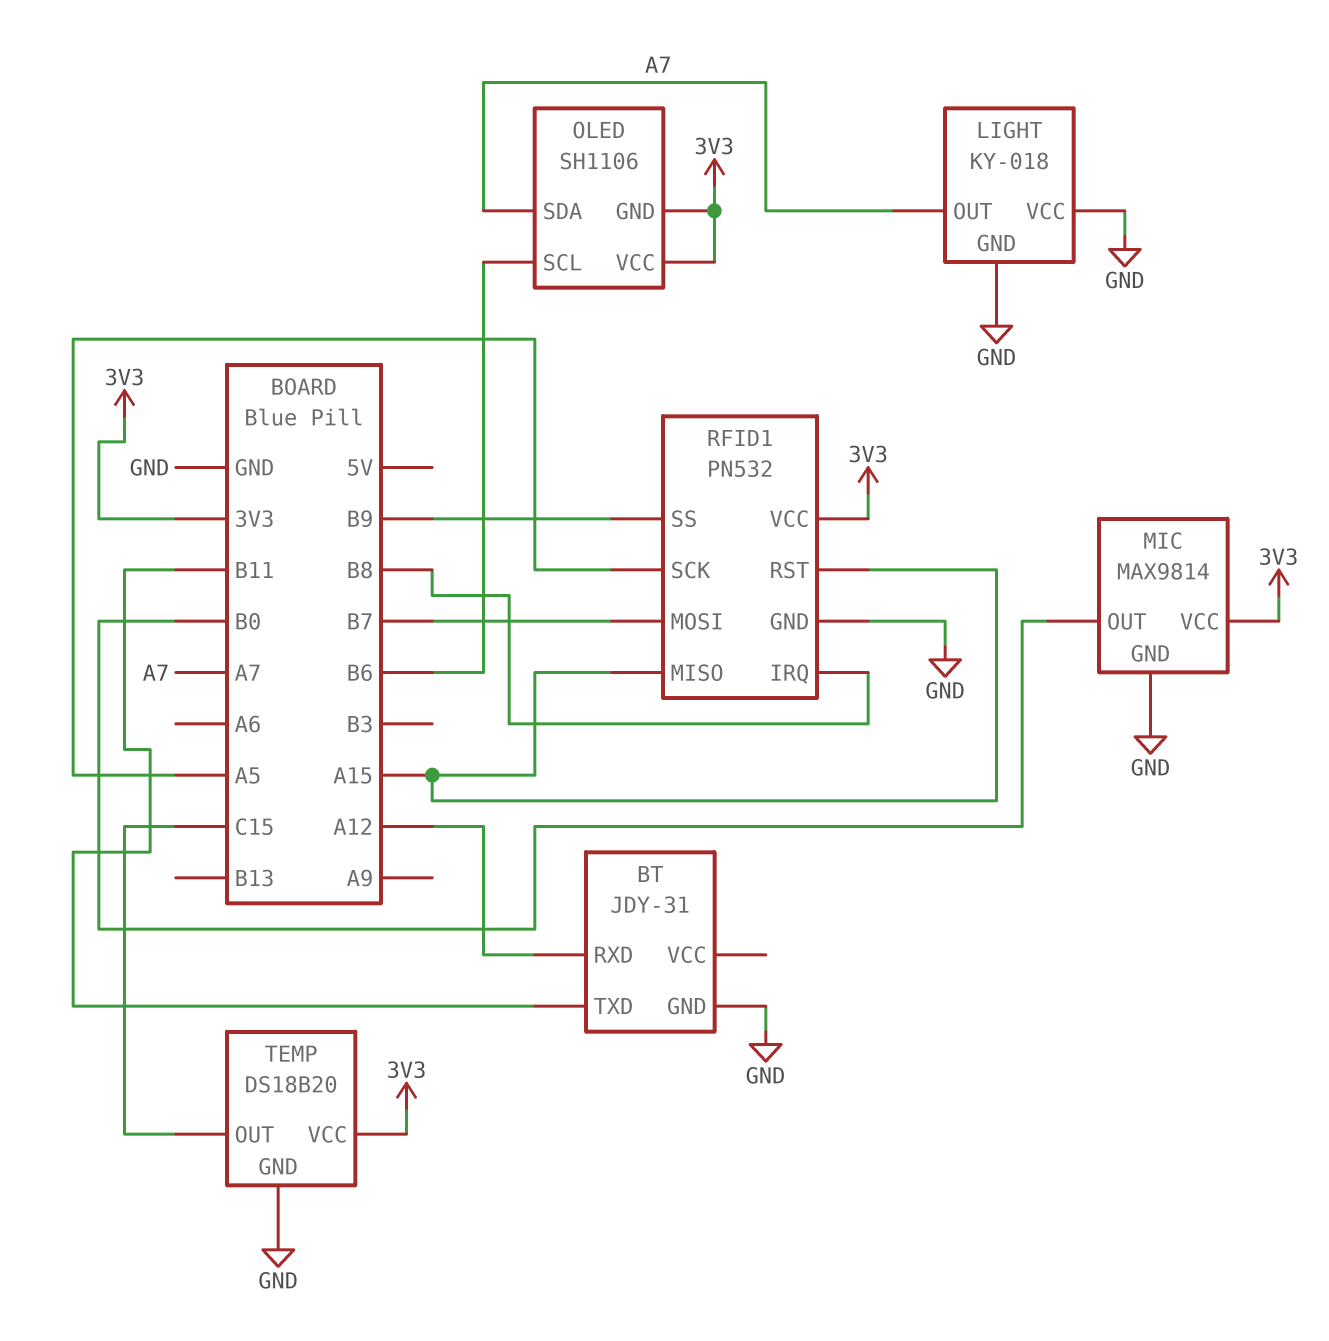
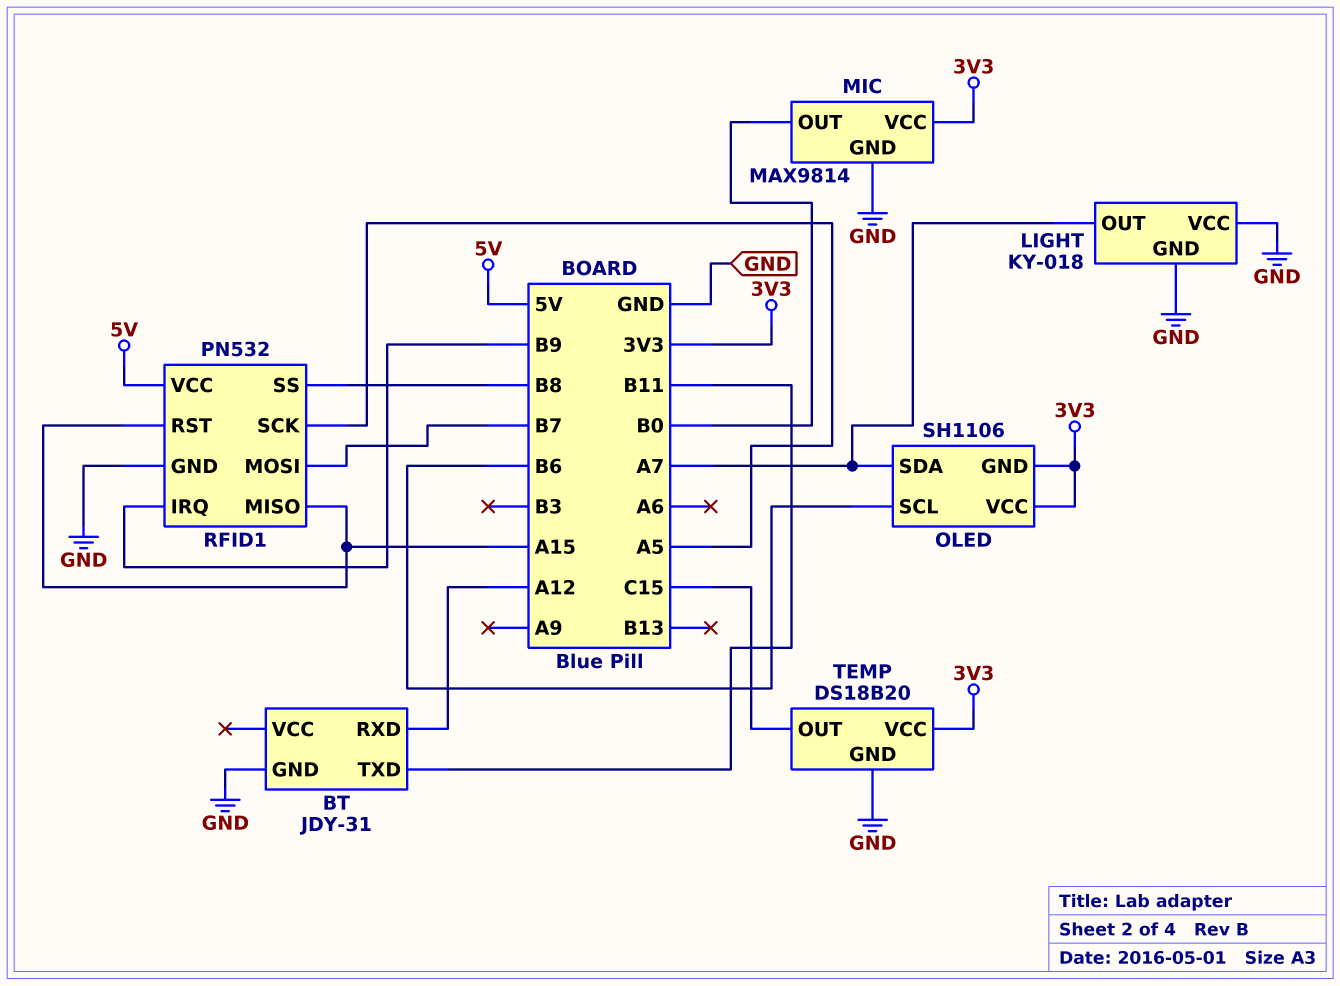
RFID1 pin IRQ: B8 -> B9
RFID1 pin SS: B9 -> B8
RFID1 pin VCC: 3V3 -> 5V

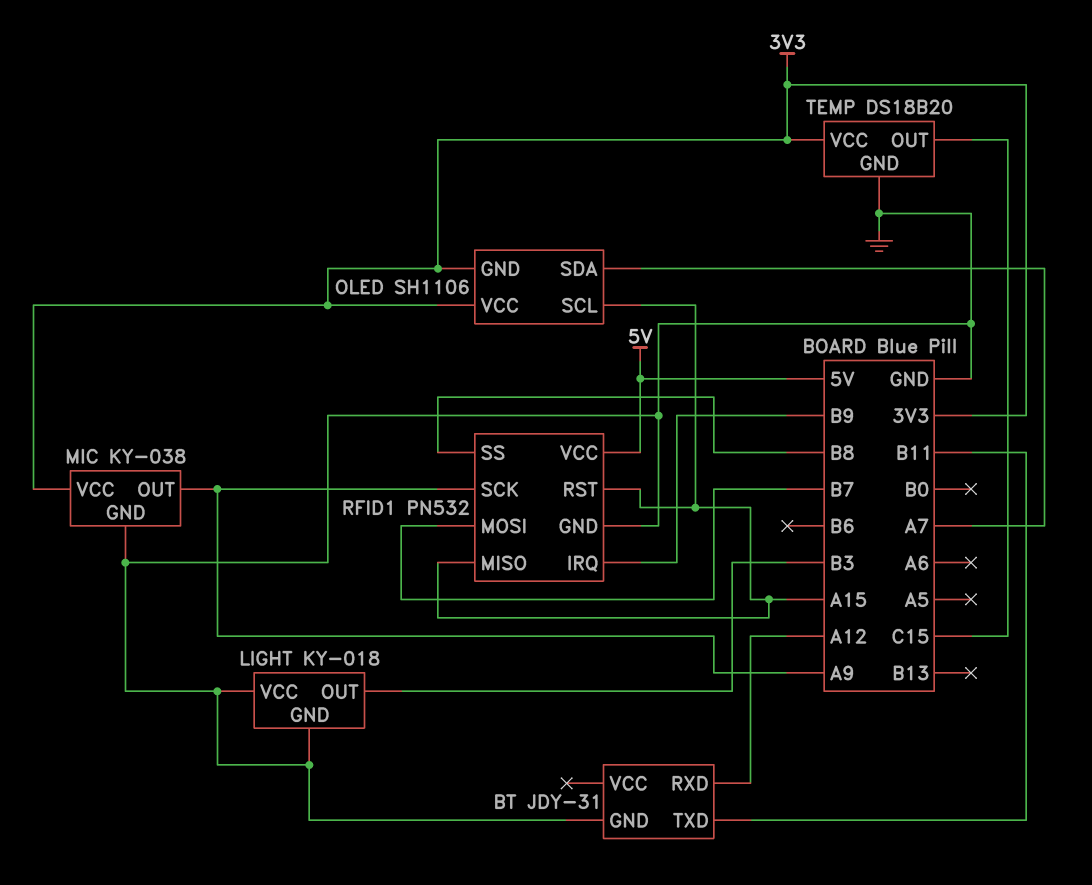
LIGHT pin OUT: A7 -> B3
MIC: MAX9814 -> KY-038
MIC pin OUT: B0 -> A9
OLED pin SCL: B6 -> A15
RFID1 pin SCK: A5 -> A9

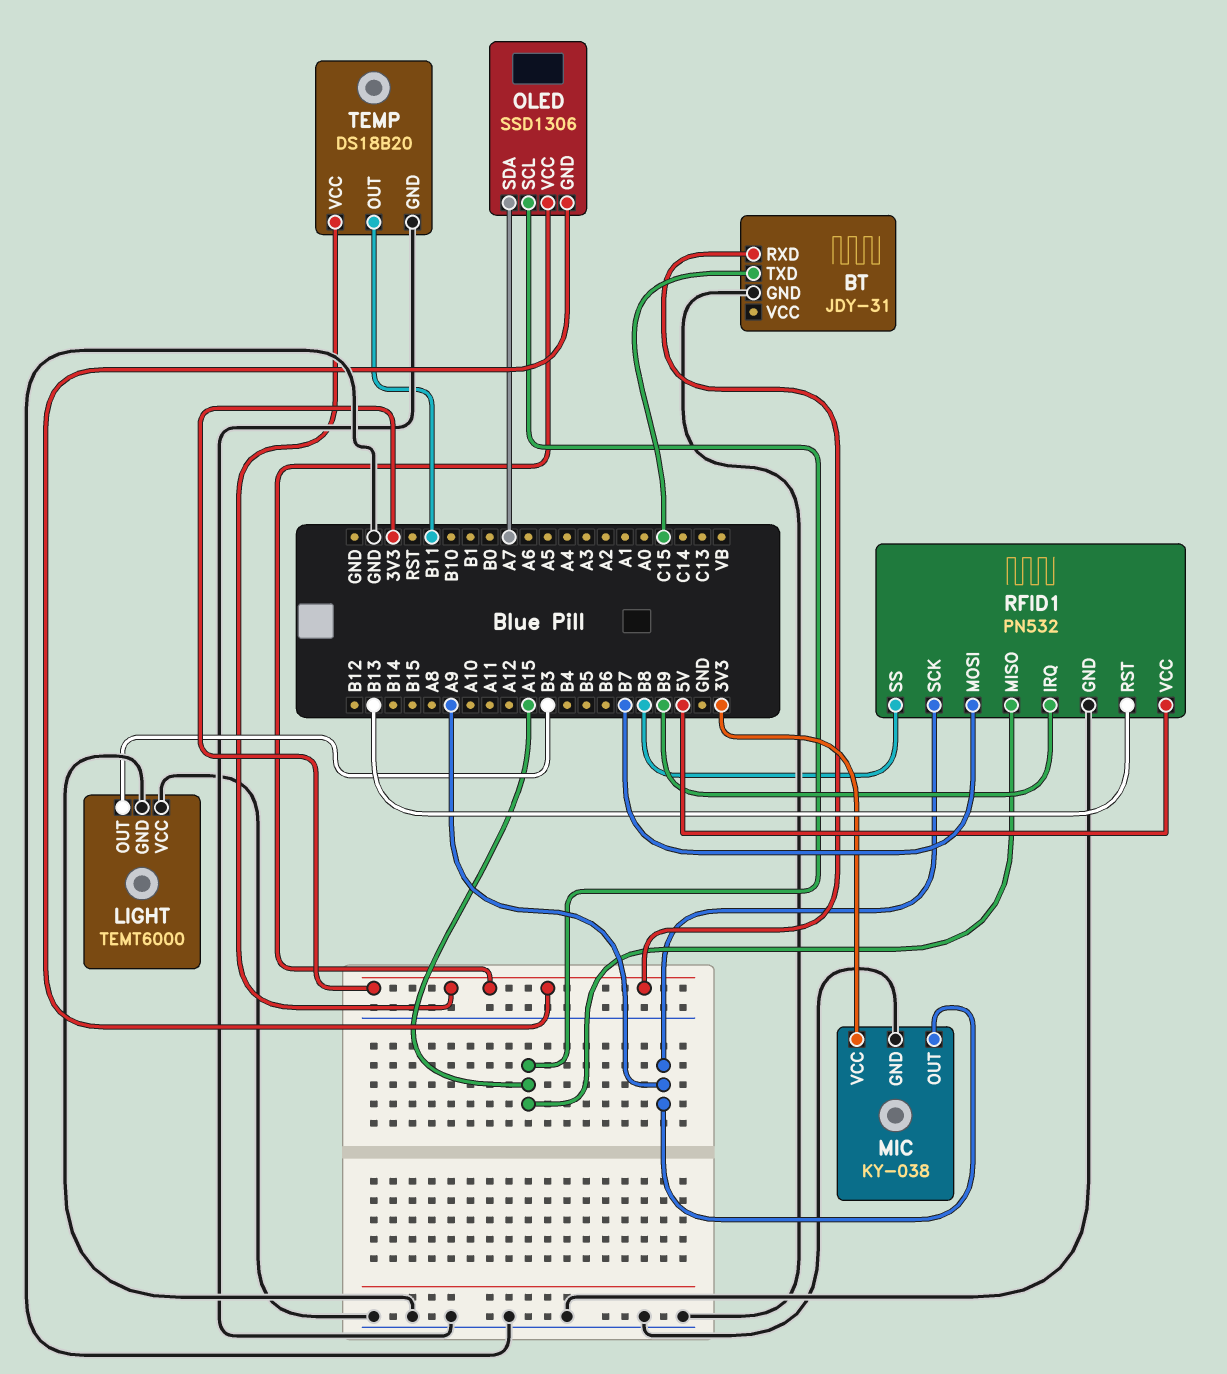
BT pin RXD: A12 -> 3V3
BT pin TXD: B11 -> C15
LIGHT: KY-018 -> TEMT6000
OLED: SH1106 -> SSD1306
RFID1 pin RST: A15 -> B13
TEMP pin OUT: C15 -> B11

